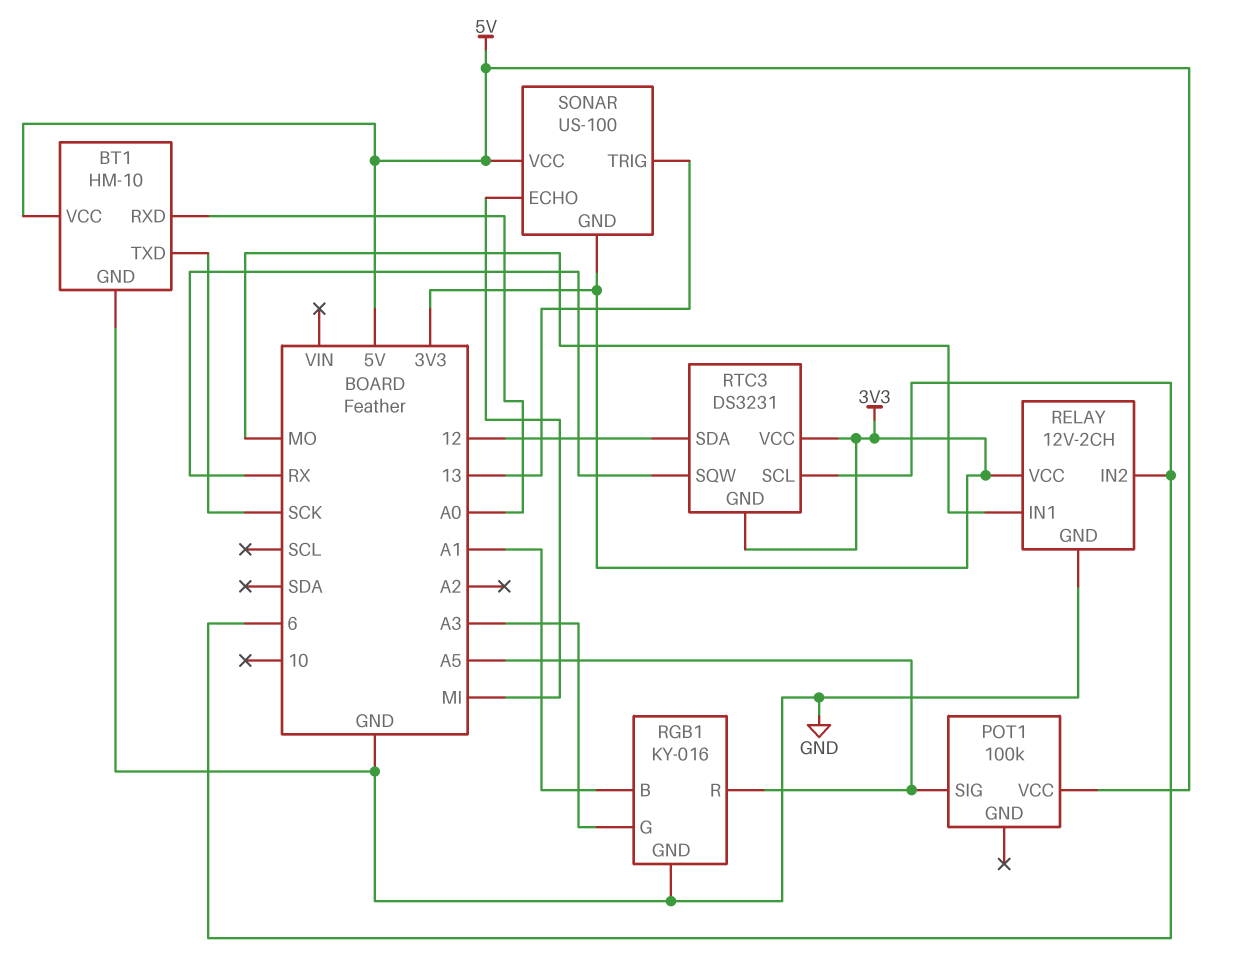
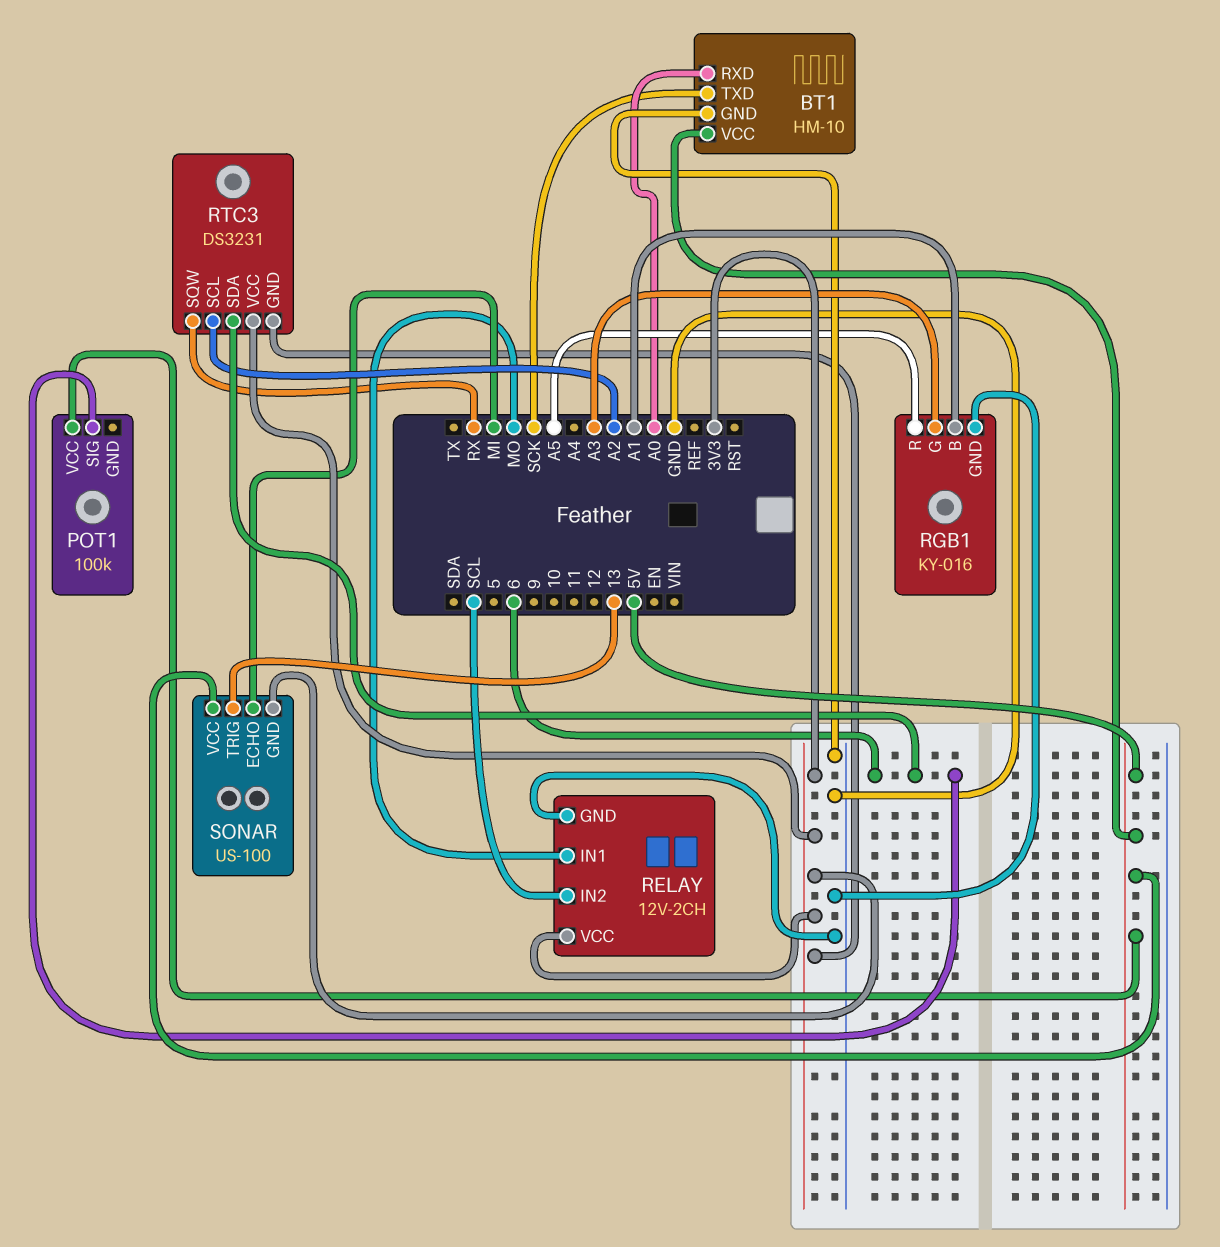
POT1 pin SIG: A5 -> 6
RELAY pin IN2: 6 -> SCL
RTC3 pin SCL: 6 -> A2
RTC3 pin SDA: 12 -> 6

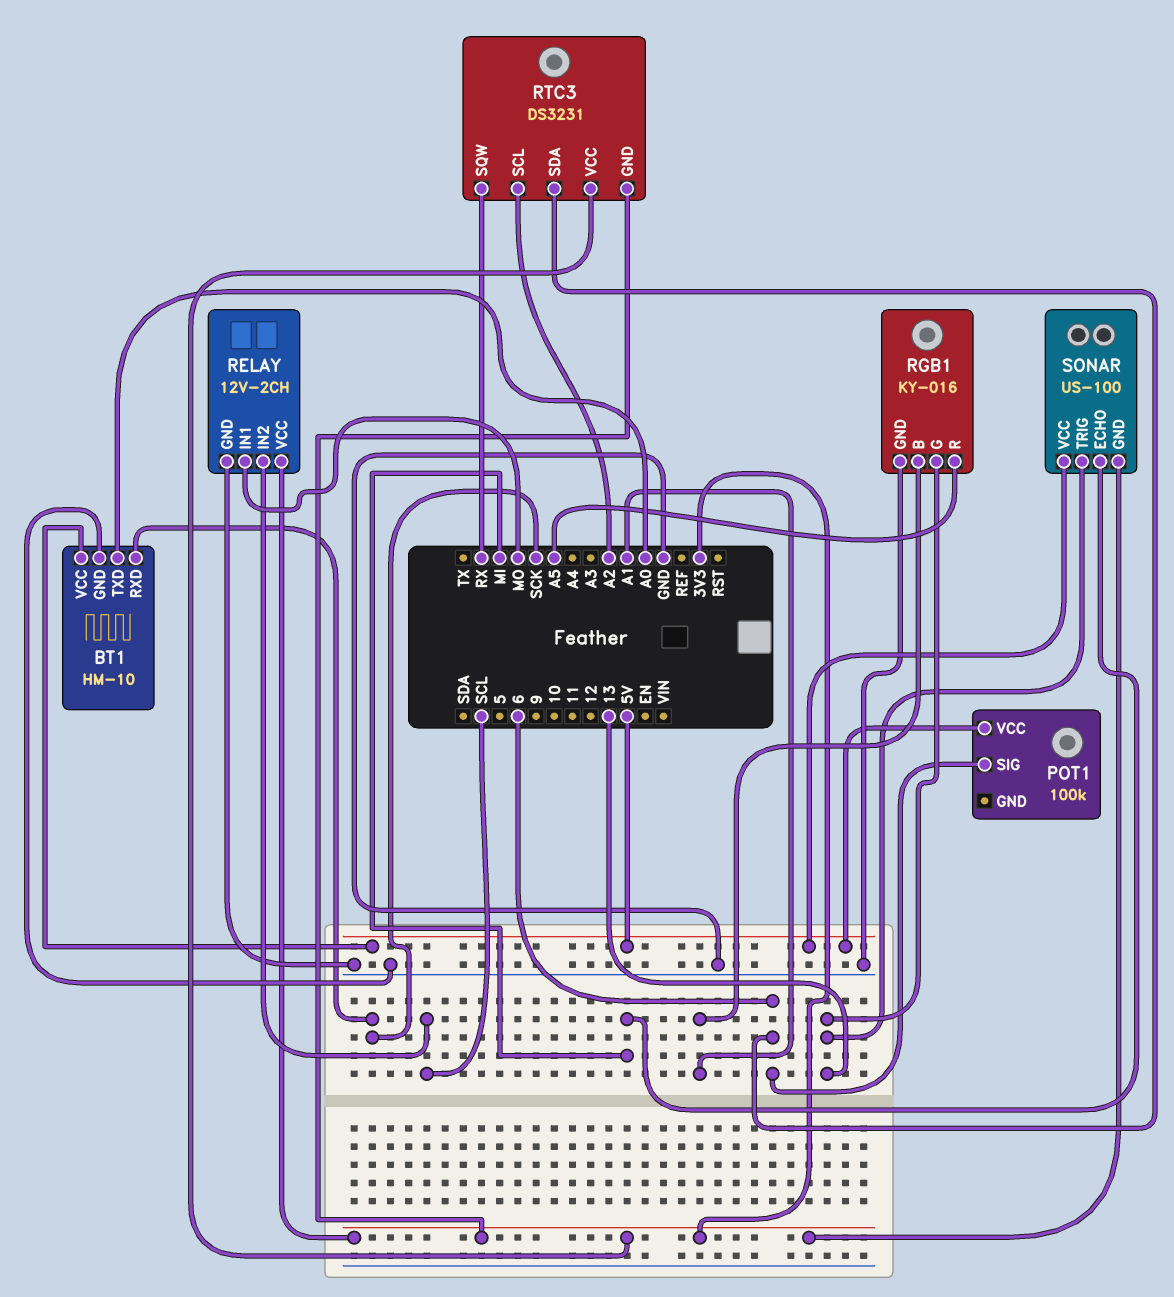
BT1 pin RXD: A0 -> SCK
BT1 pin TXD: SCK -> A0
RGB1 pin G: A3 -> 13

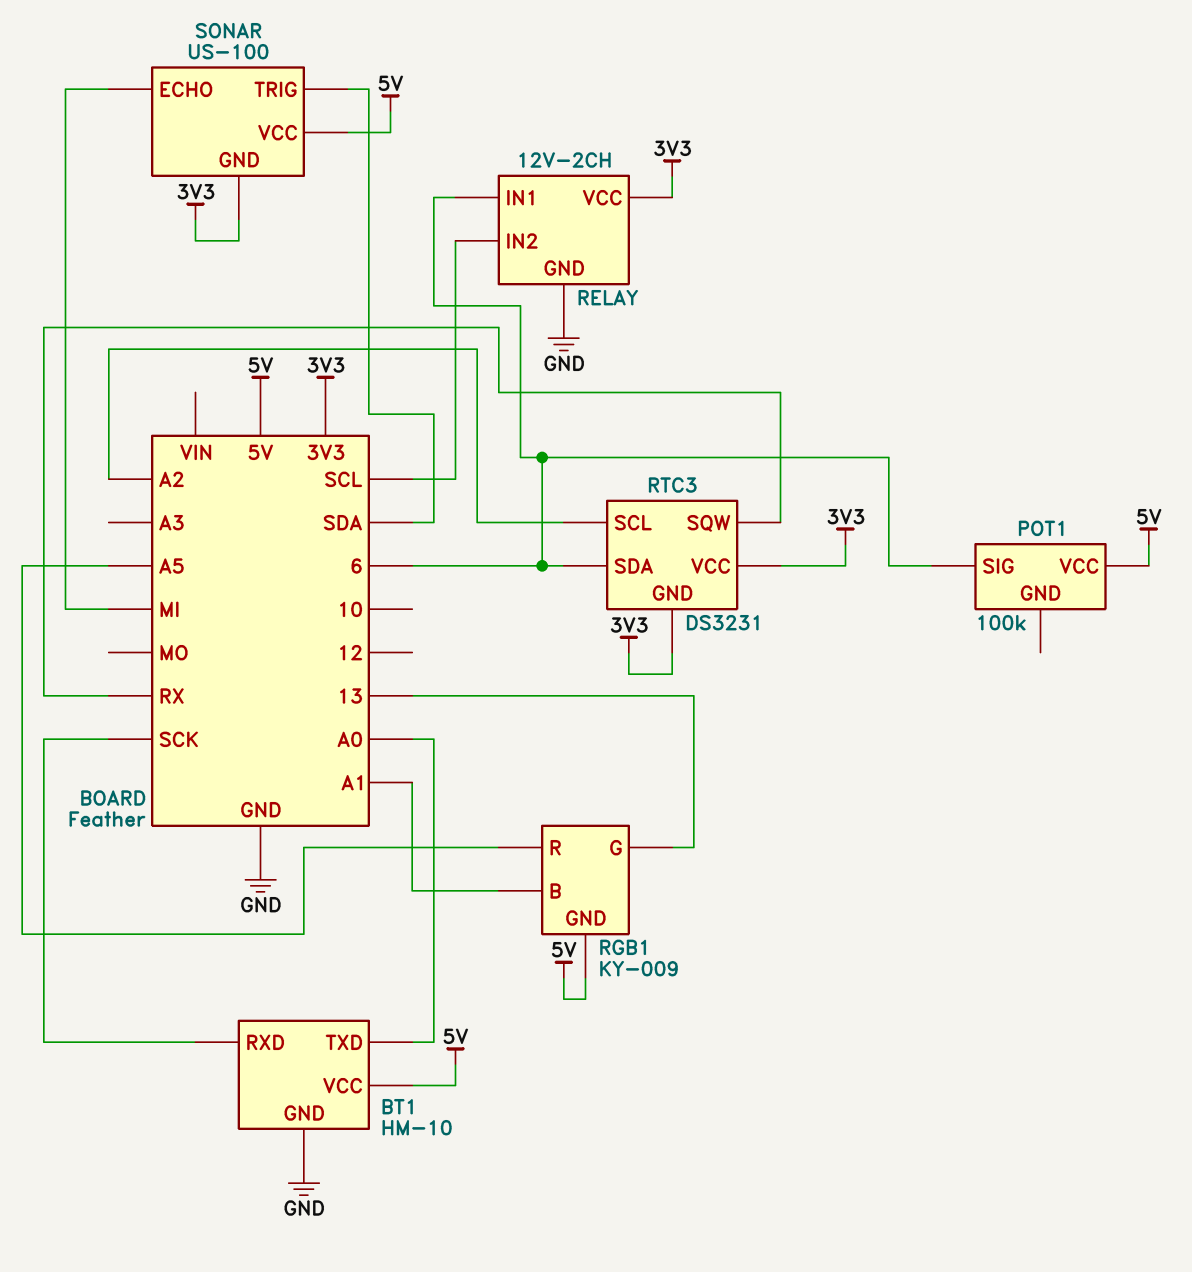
RELAY pin IN1: MO -> 6
RGB1: KY-016 -> KY-009
RGB1 pin GND: GND -> 5V
SONAR pin TRIG: 13 -> SDA

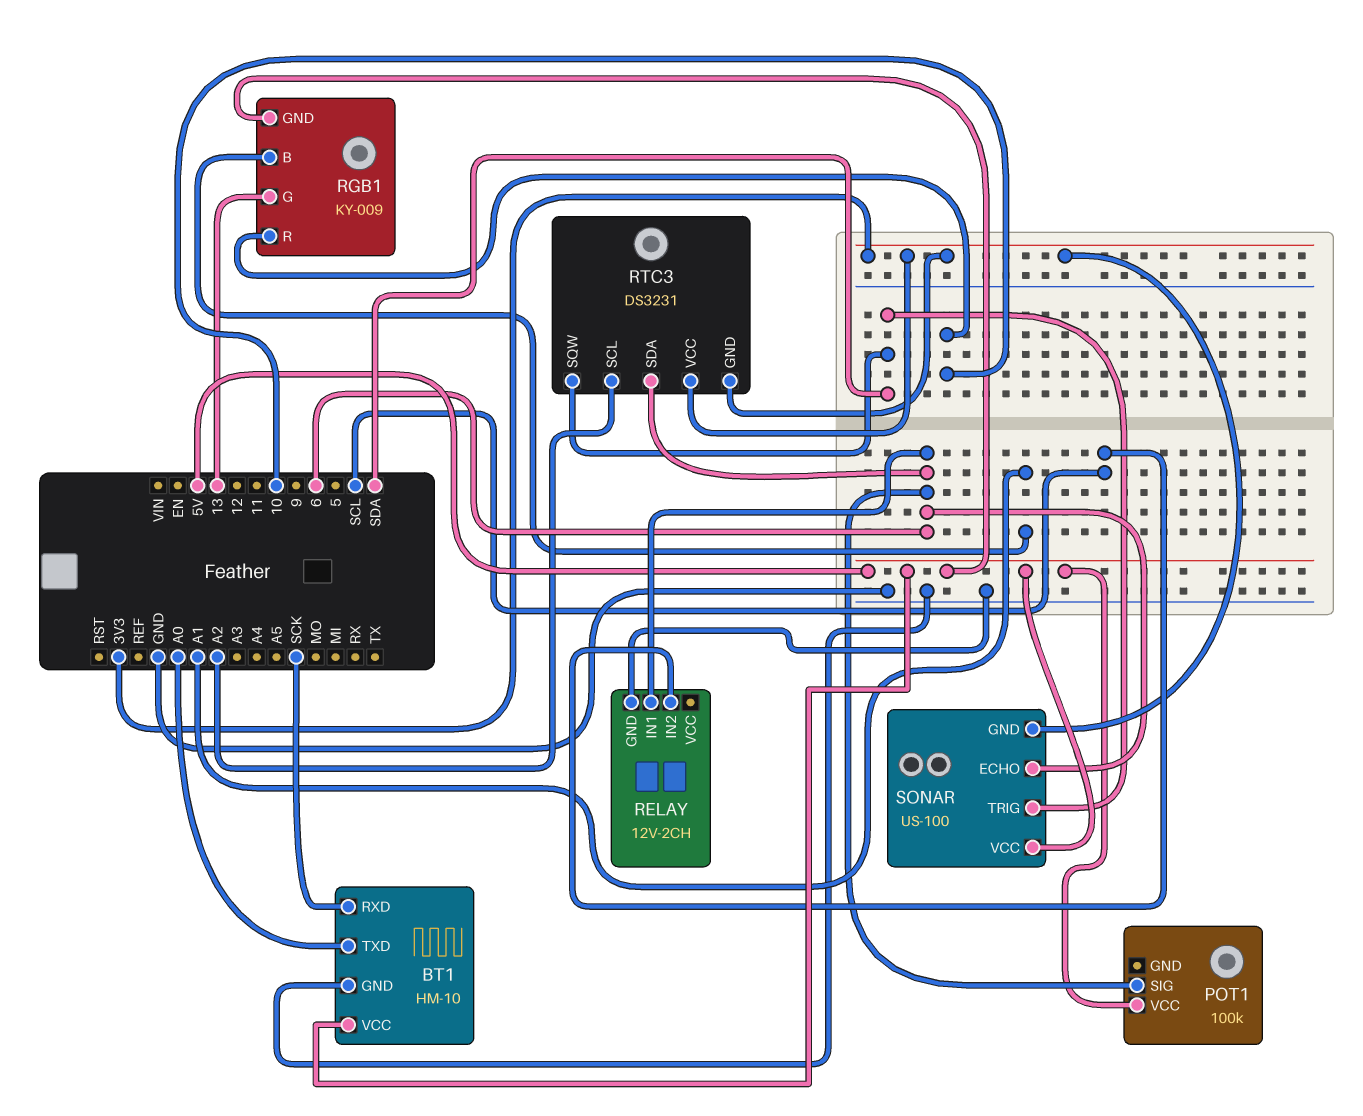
RELAY pin VCC: 3V3 -> none
RGB1 pin R: A5 -> 10
RTC3 pin SQW: RX -> SDA
SONAR pin ECHO: MI -> 6

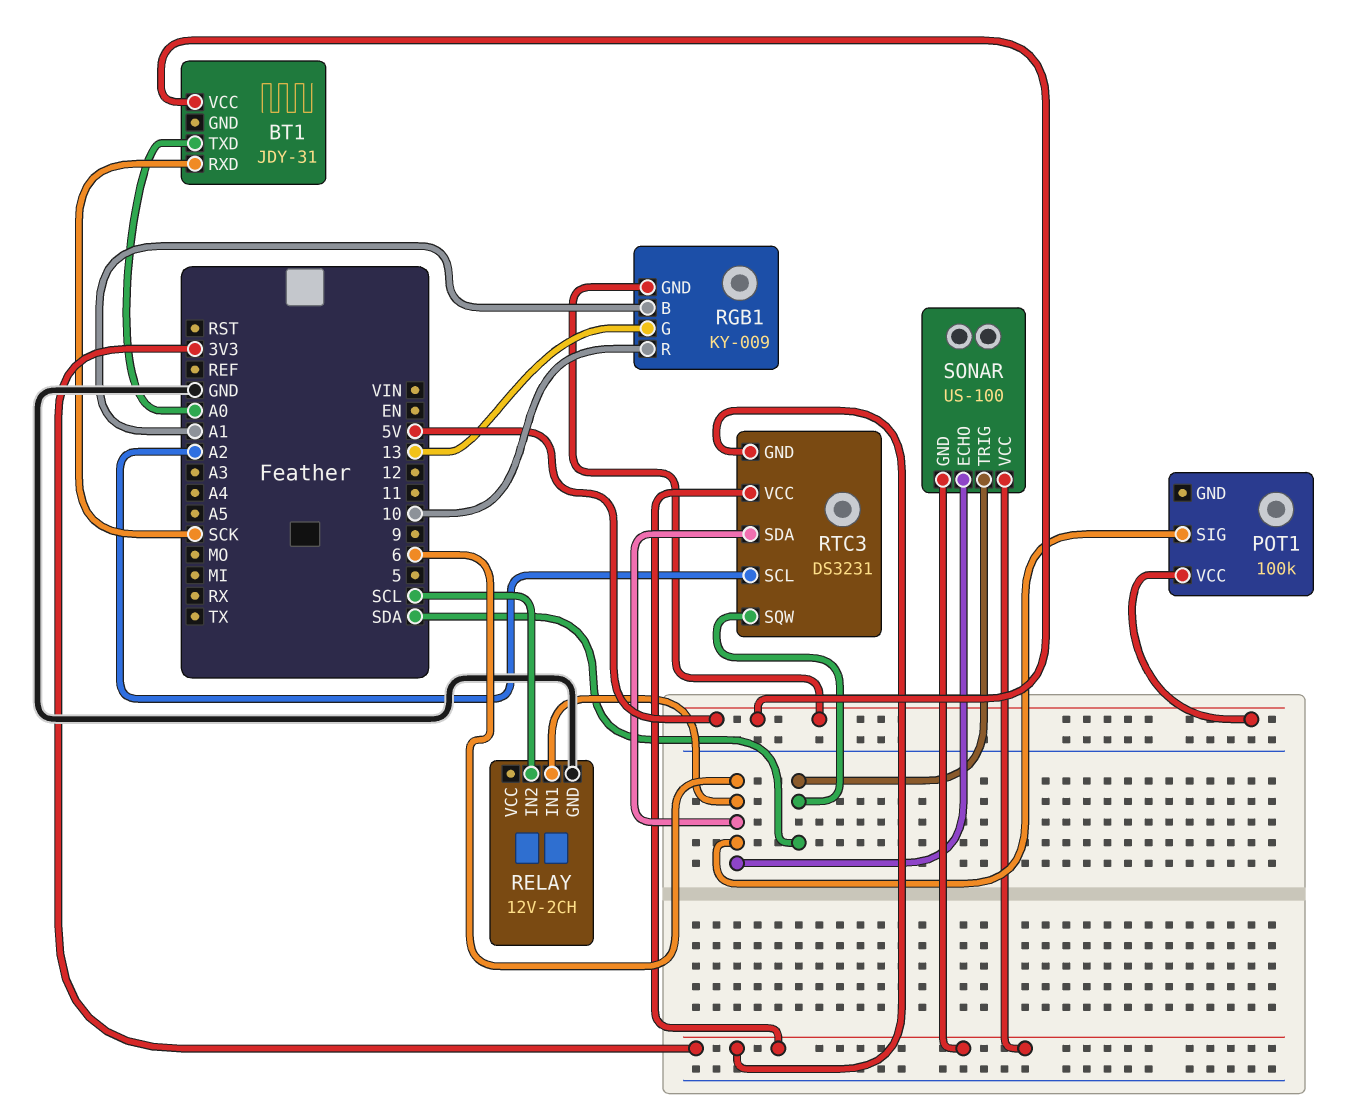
BT1: HM-10 -> JDY-31
BT1 pin GND: GND -> none
SONAR pin VCC: 5V -> 3V3

